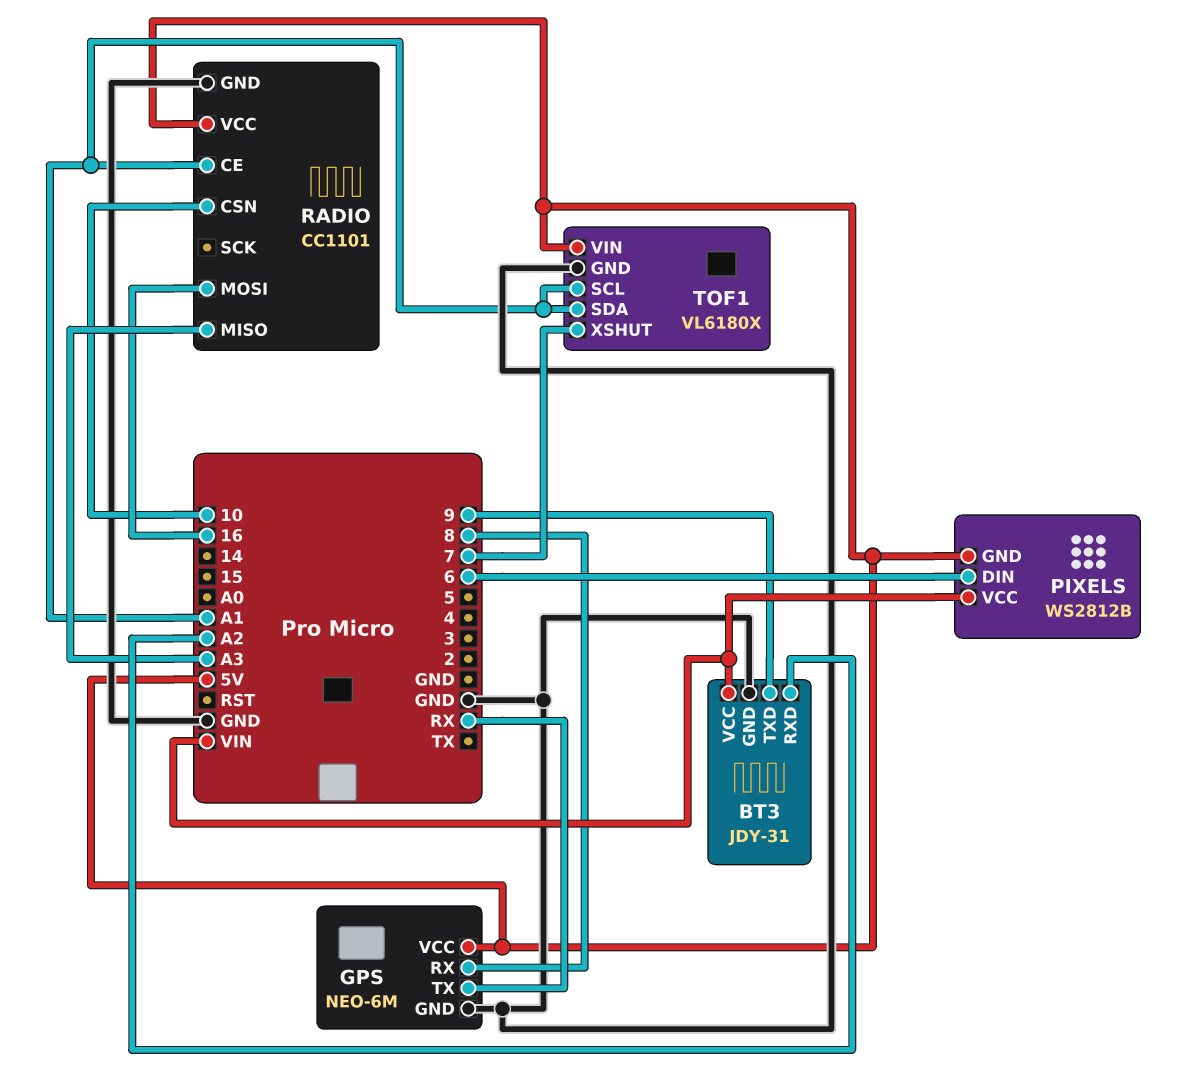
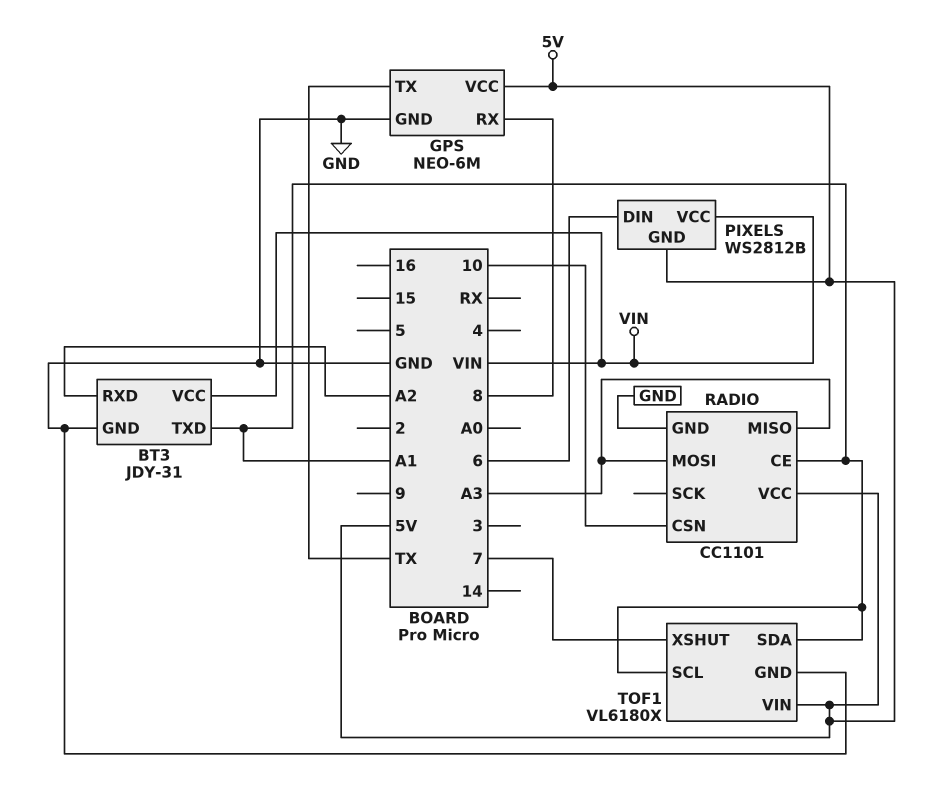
BT3 pin TXD: 9 -> A1
GPS pin TX: RX -> TX
RADIO pin MOSI: 16 -> A3

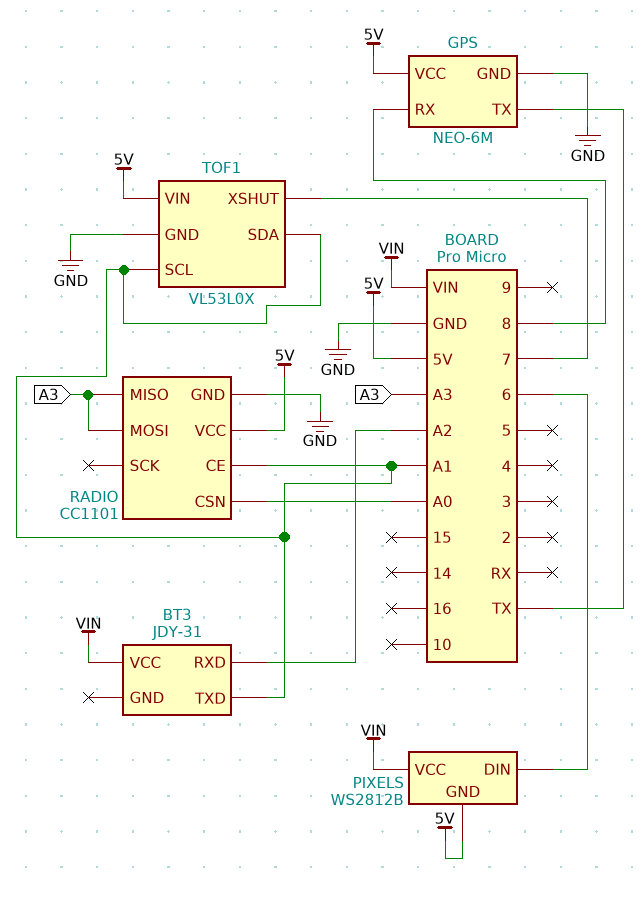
BT3 pin GND: GND -> none
RADIO pin CSN: 10 -> A0
TOF1: VL6180X -> VL53L0X

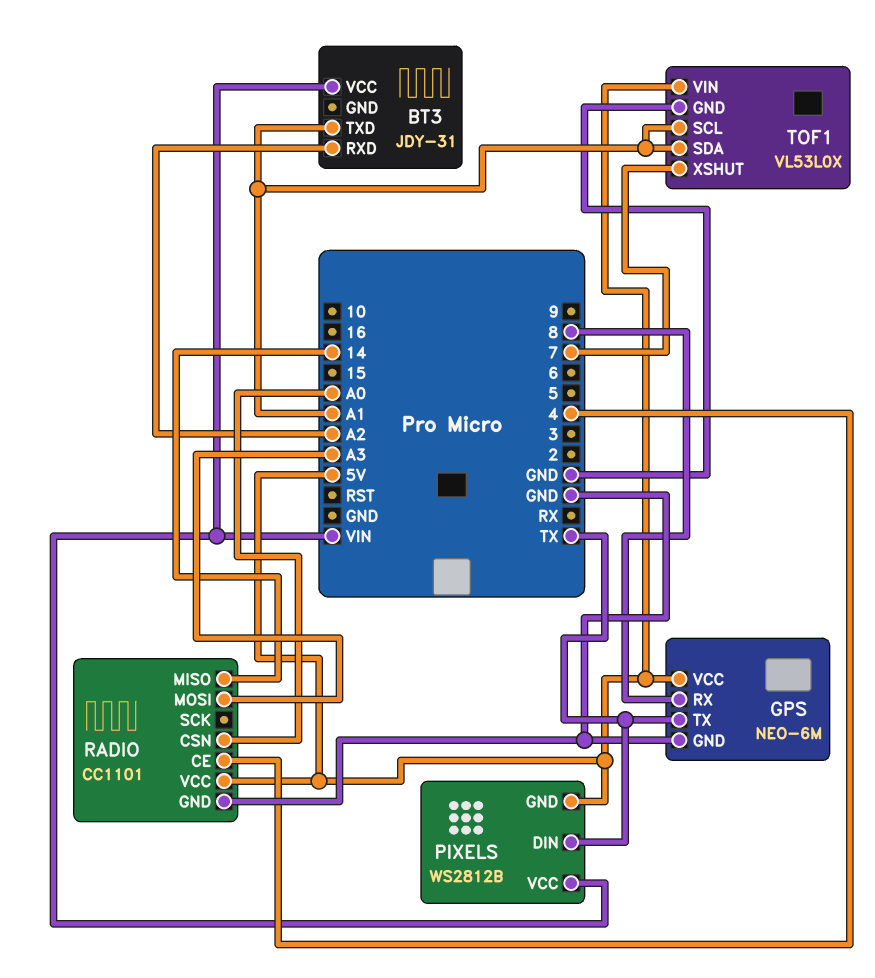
PIXELS pin DIN: 6 -> TX
RADIO pin CE: A1 -> 4
RADIO pin MISO: A3 -> 14

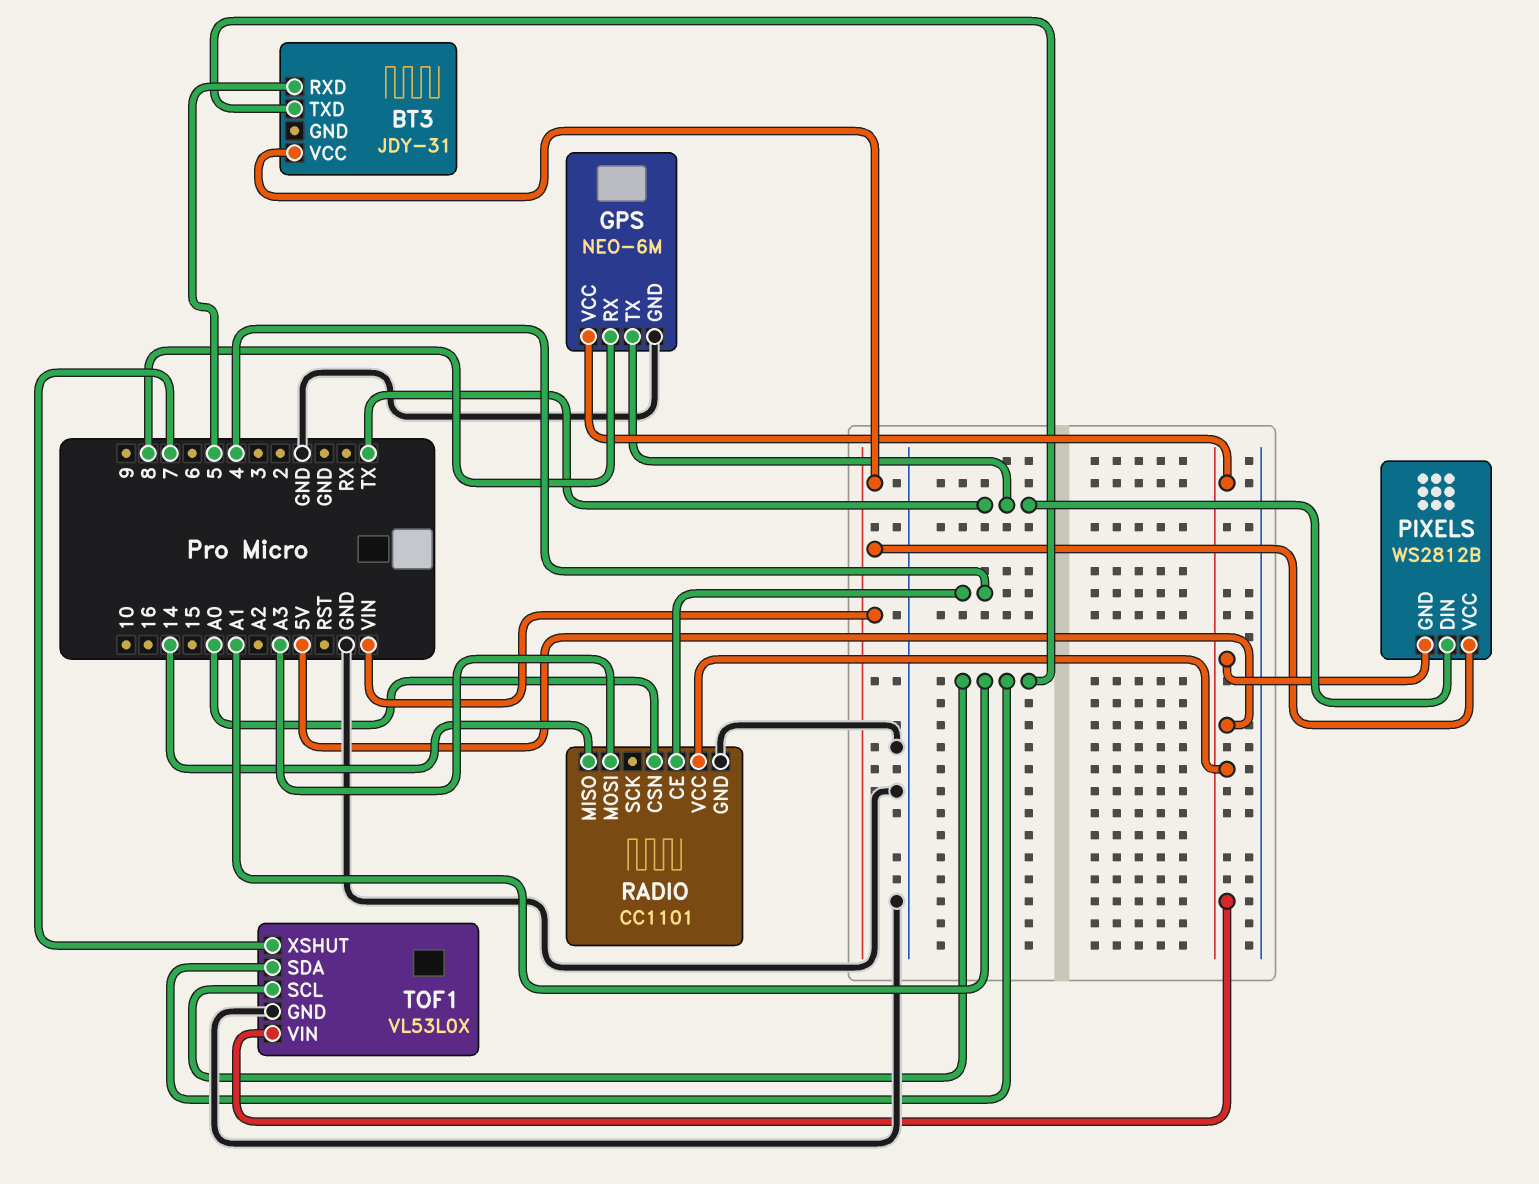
BT3 pin RXD: A2 -> 5

